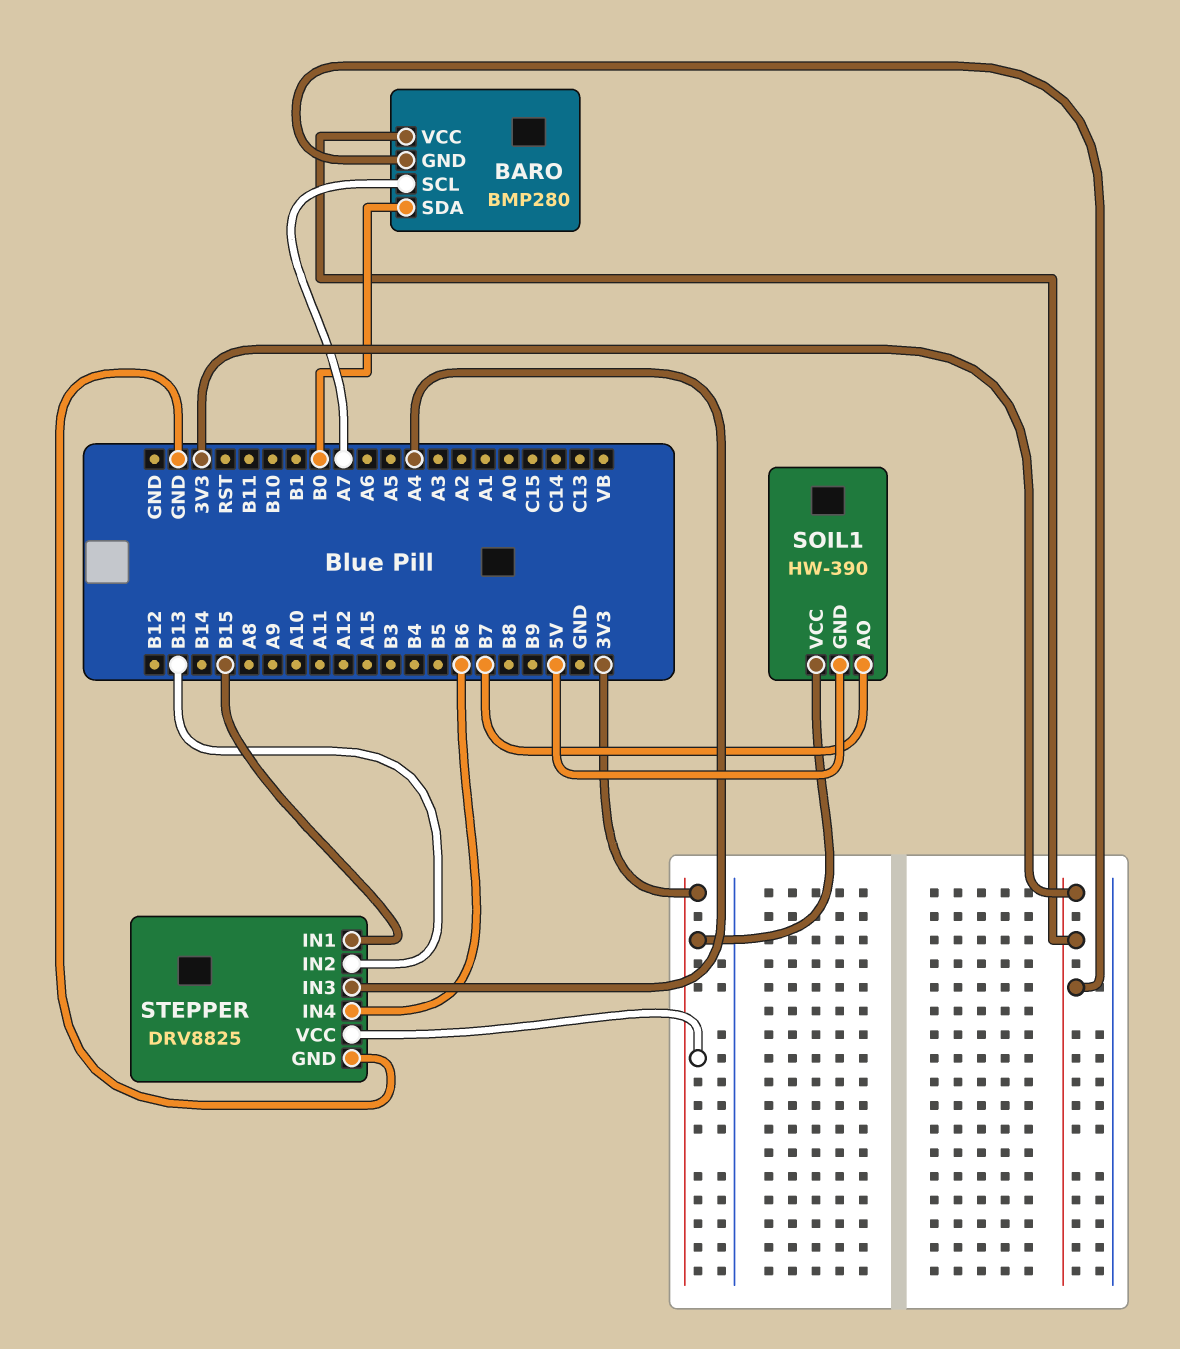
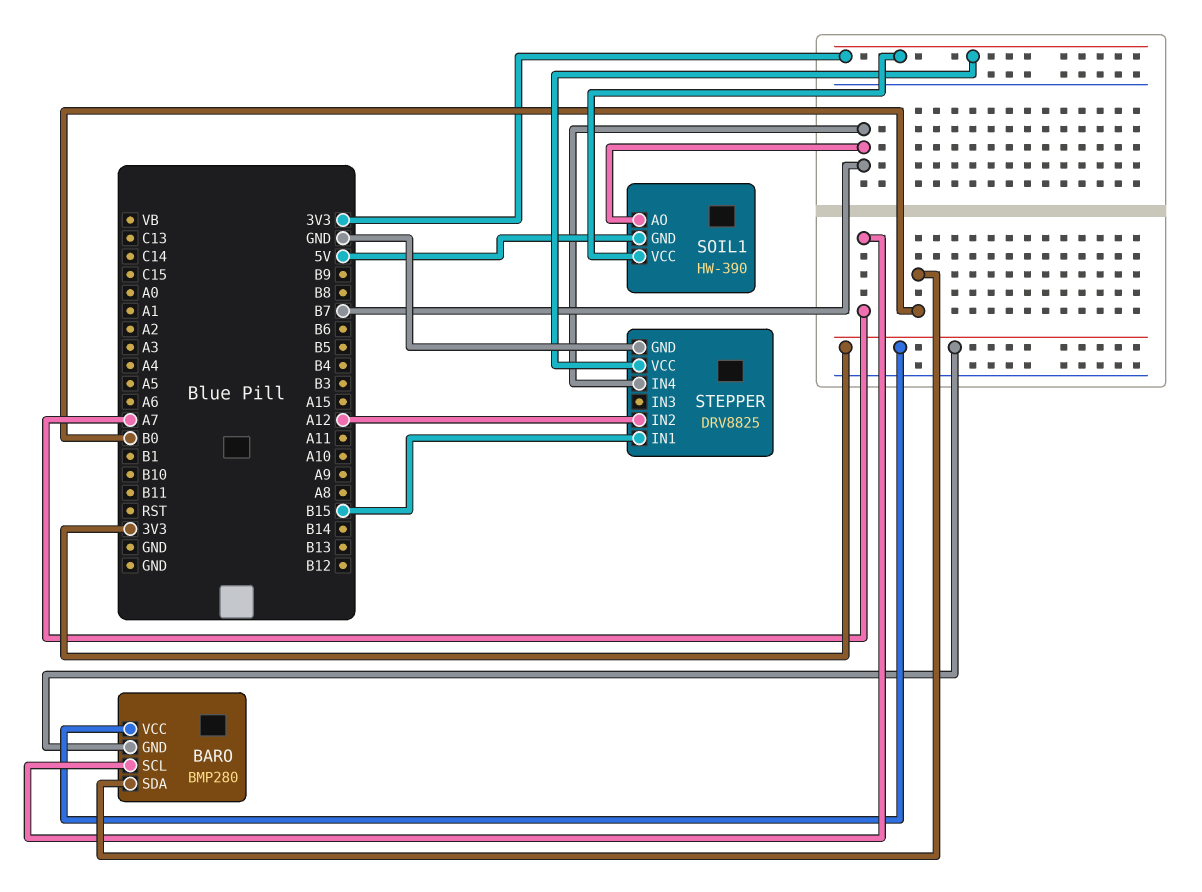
STEPPER pin IN2: B13 -> A12
STEPPER pin IN3: A4 -> none
STEPPER pin IN4: B6 -> B7

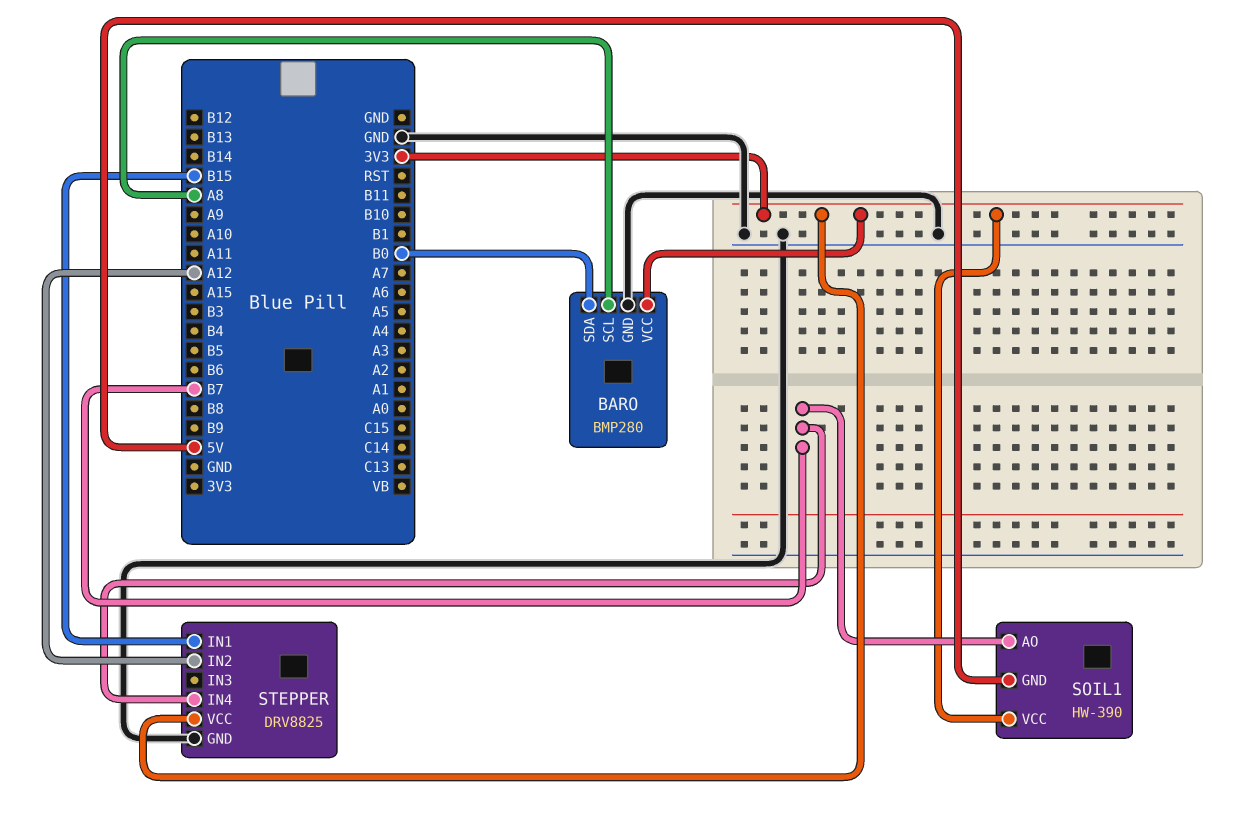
BARO pin GND: 3V3 -> GND
BARO pin SCL: A7 -> A8

